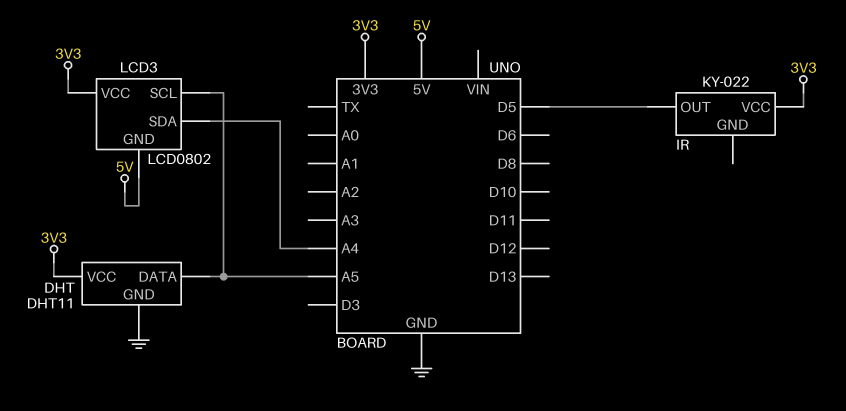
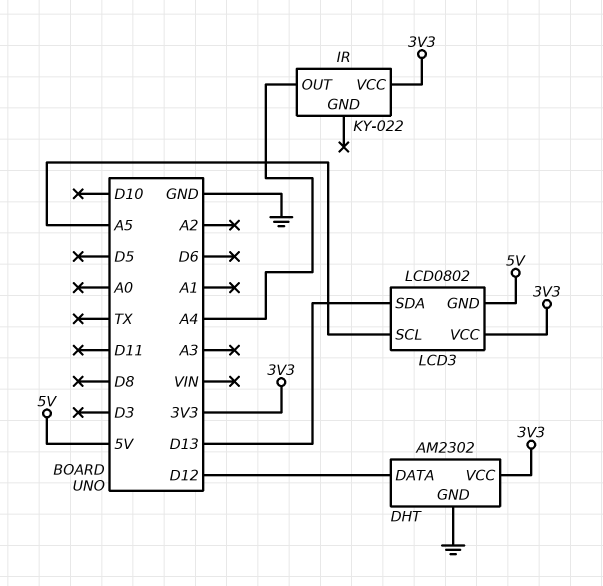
DHT: DHT11 -> AM2302
DHT pin DATA: A5 -> D12
IR pin OUT: D5 -> A4
LCD3 pin SDA: A4 -> D13

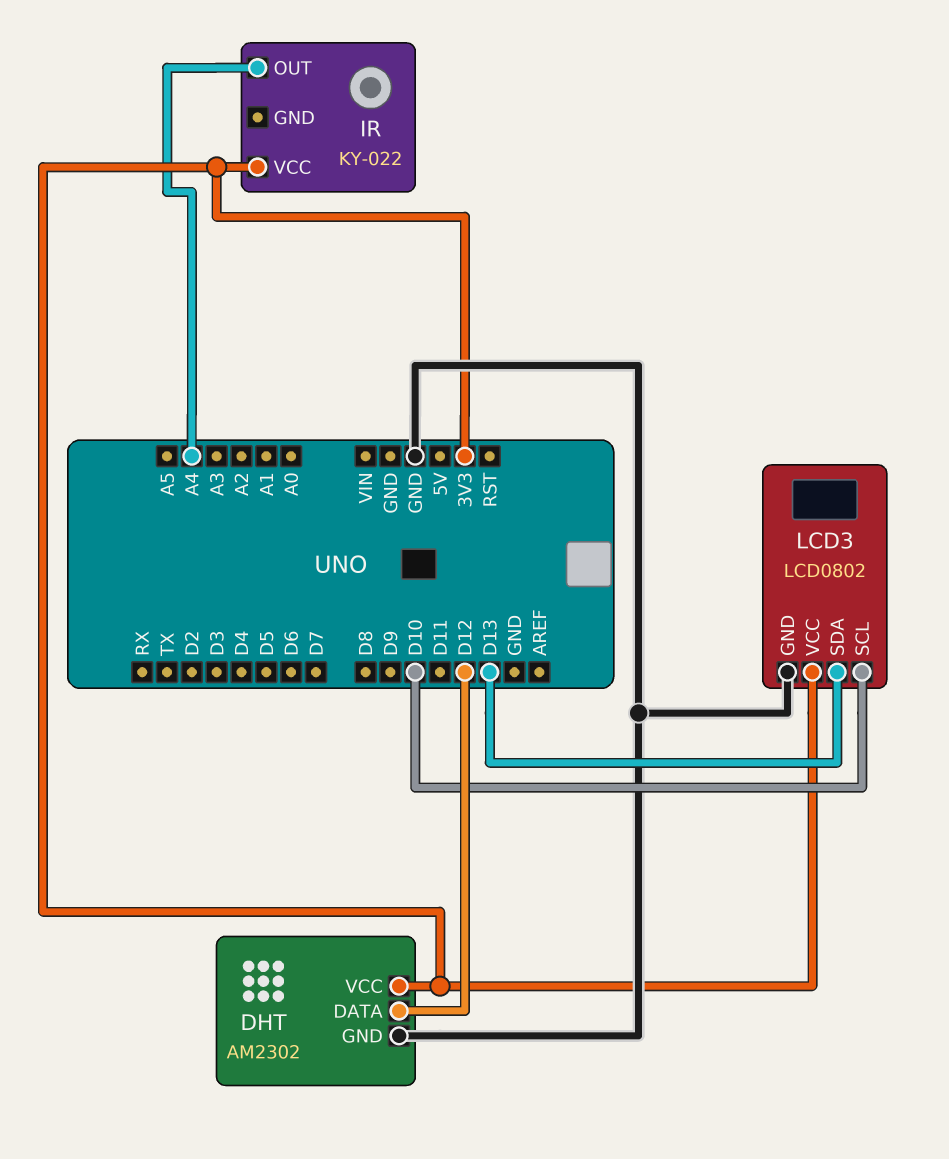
LCD3 pin GND: 5V -> GND
LCD3 pin SCL: A5 -> D10

